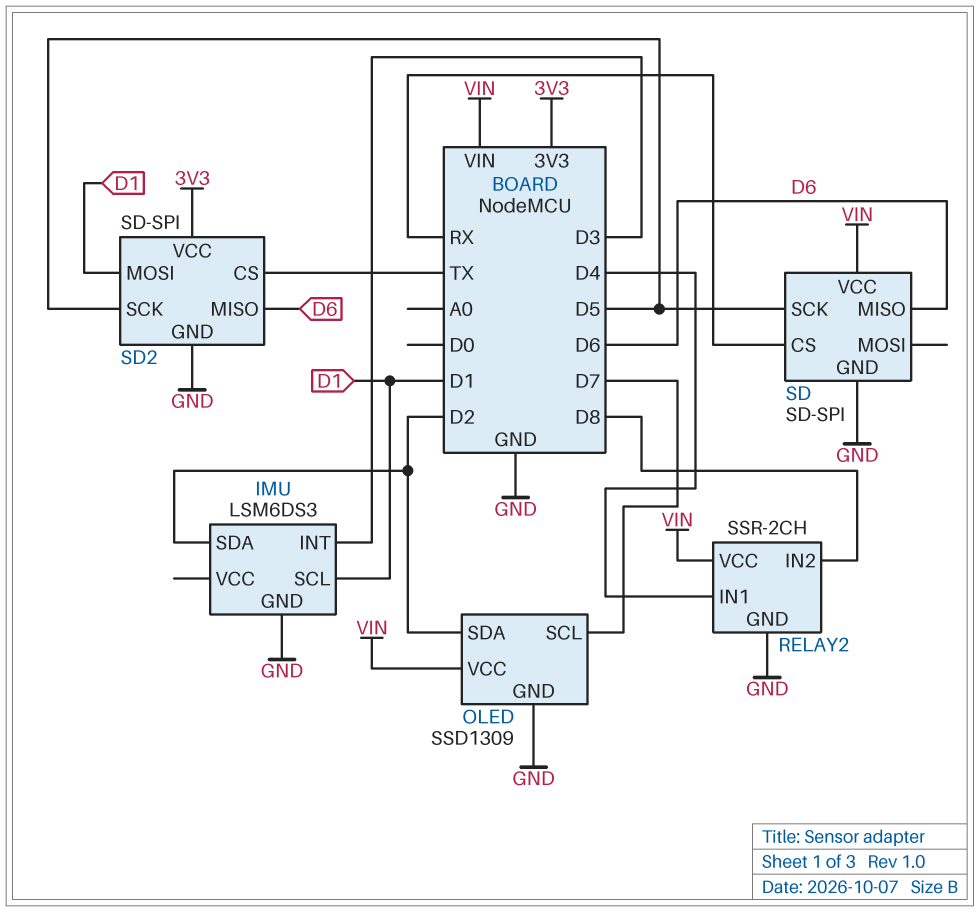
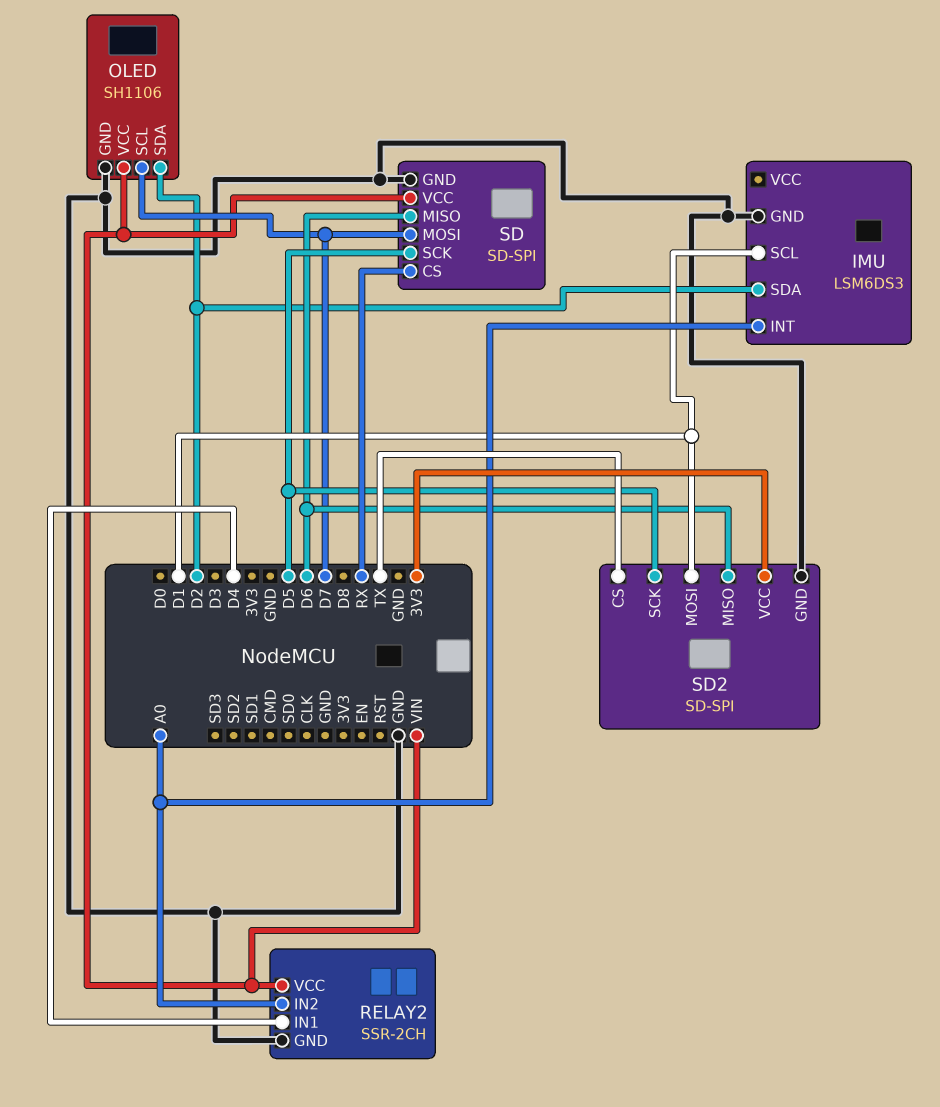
IMU pin INT: D3 -> A0
OLED: SSD1309 -> SH1106
RELAY2 pin IN2: D8 -> A0
SD pin MOSI: none -> D7

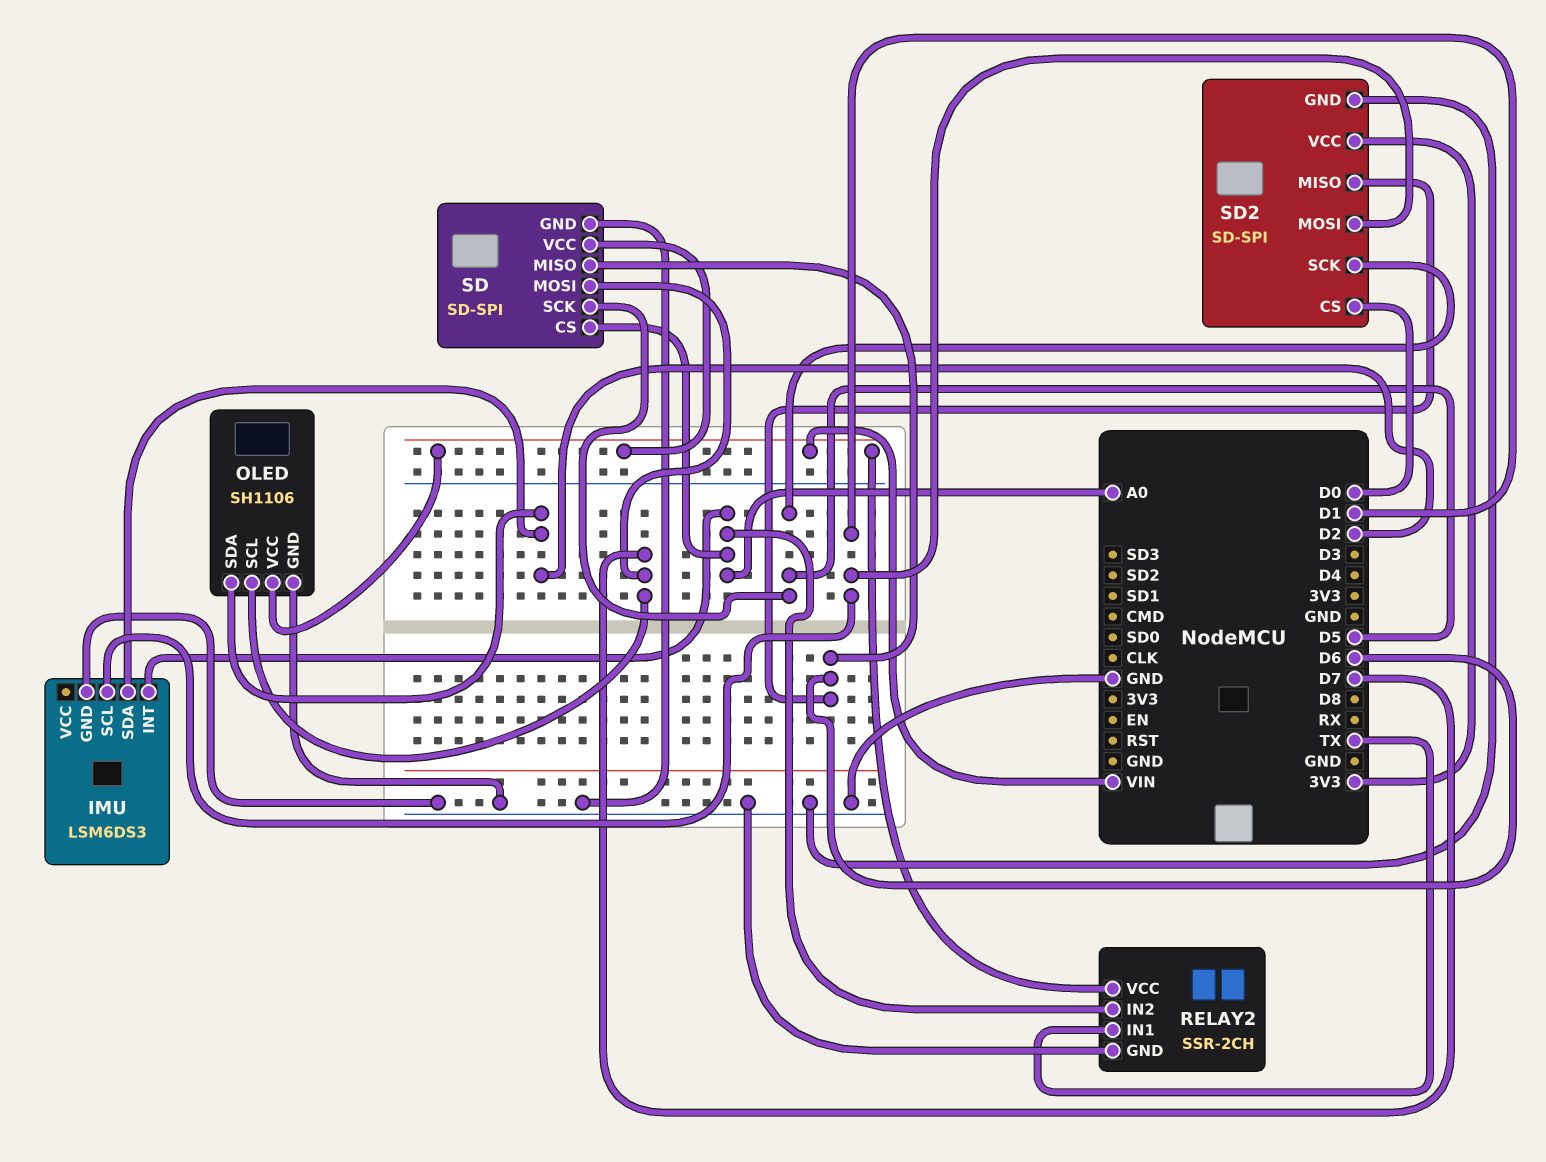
RELAY2 pin IN1: D4 -> TX
SD pin CS: RX -> A0
SD2 pin CS: TX -> D0

